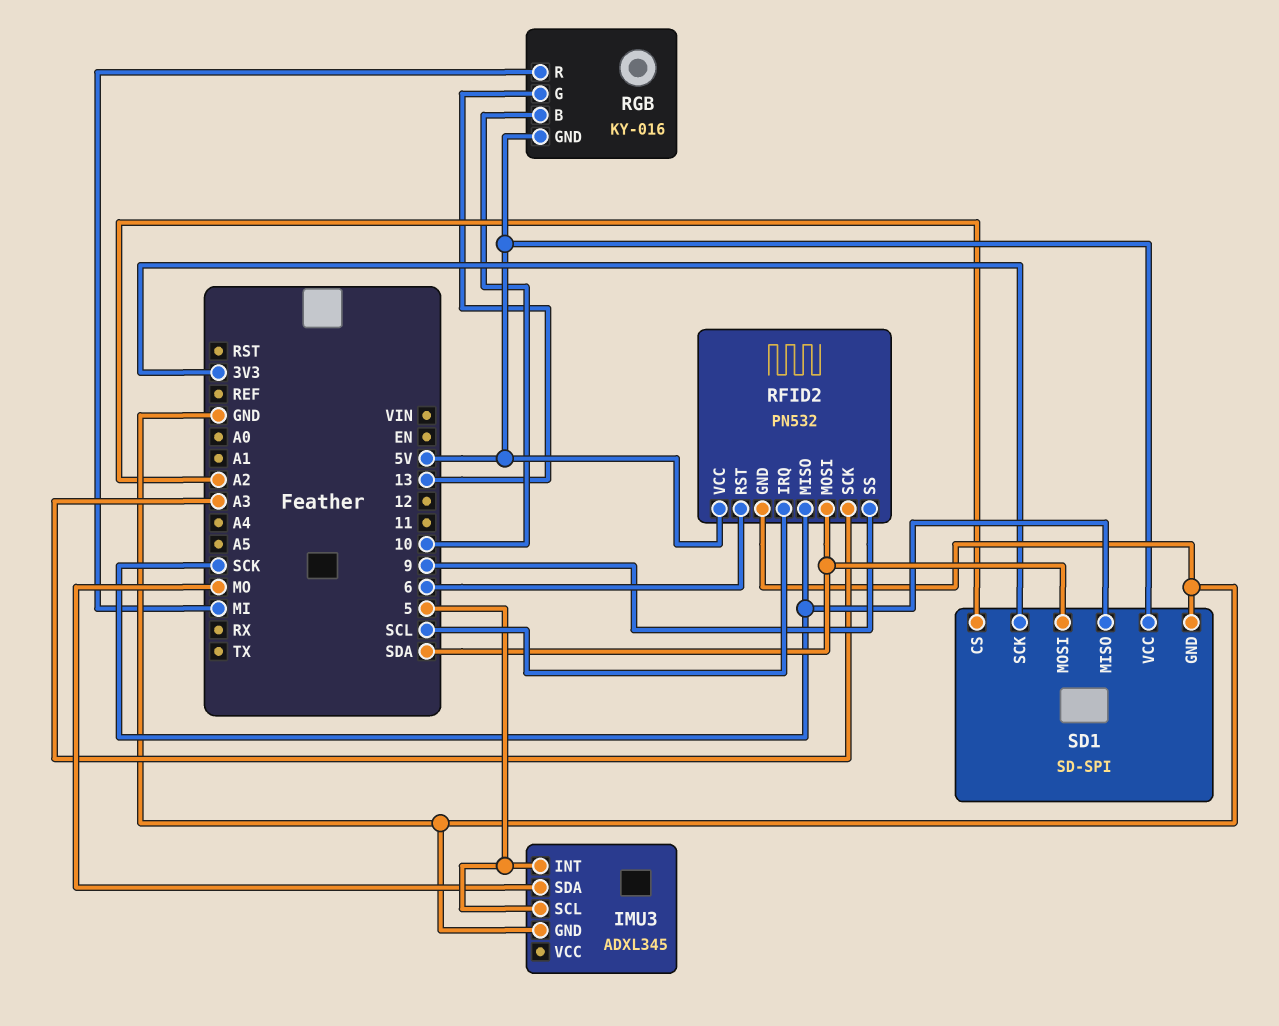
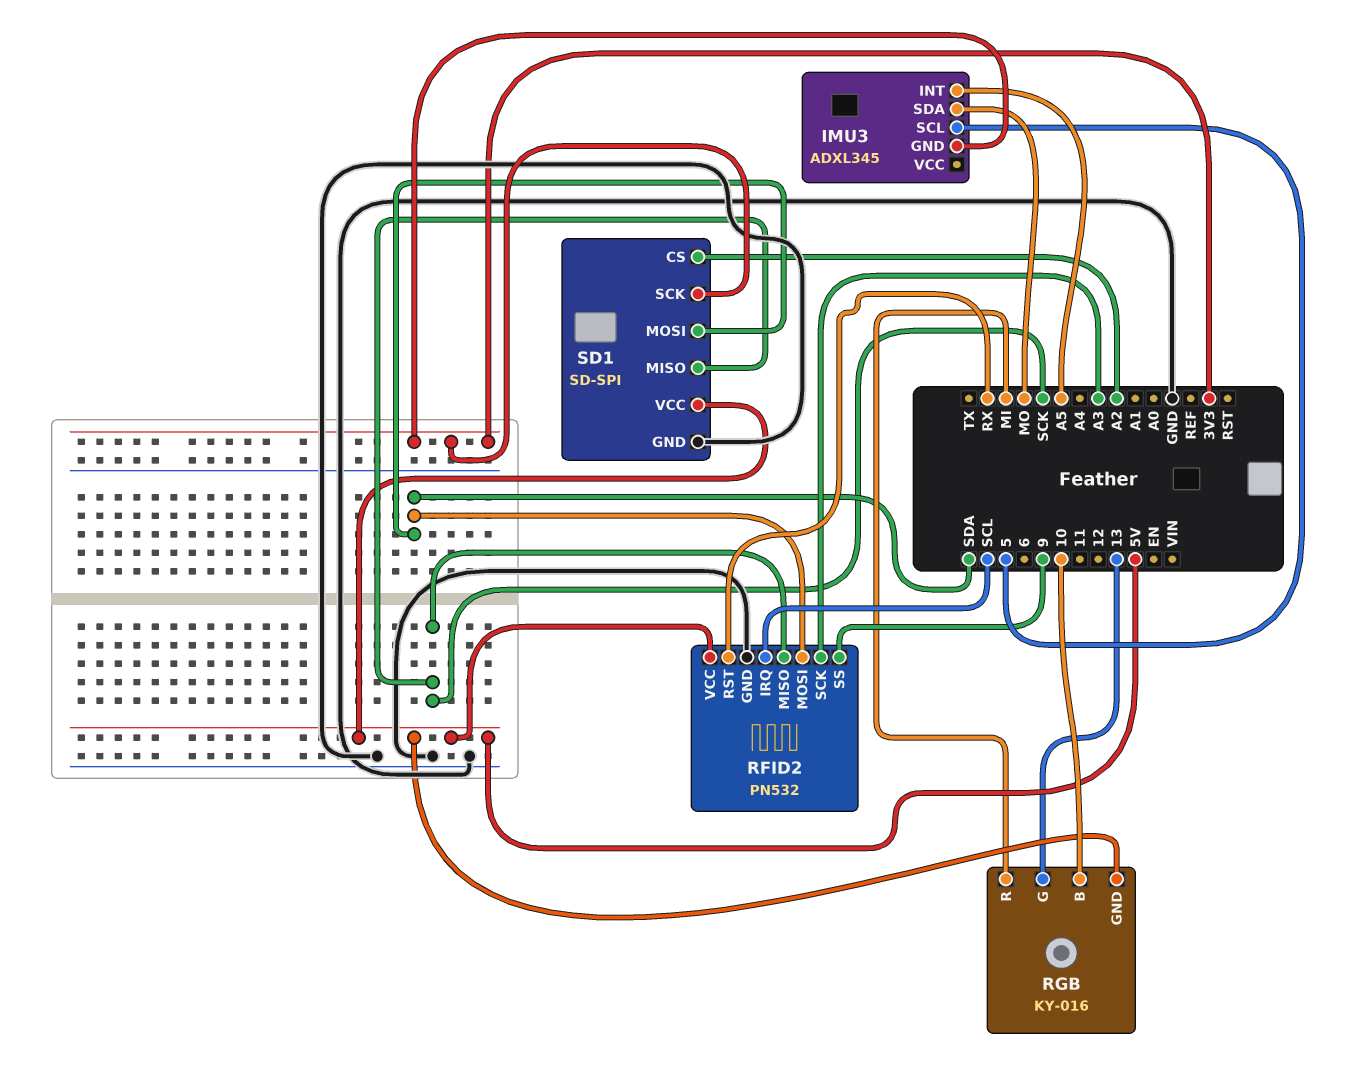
IMU3 pin GND: GND -> 3V3
IMU3 pin INT: 5 -> A5
RFID2 pin RST: 6 -> RX

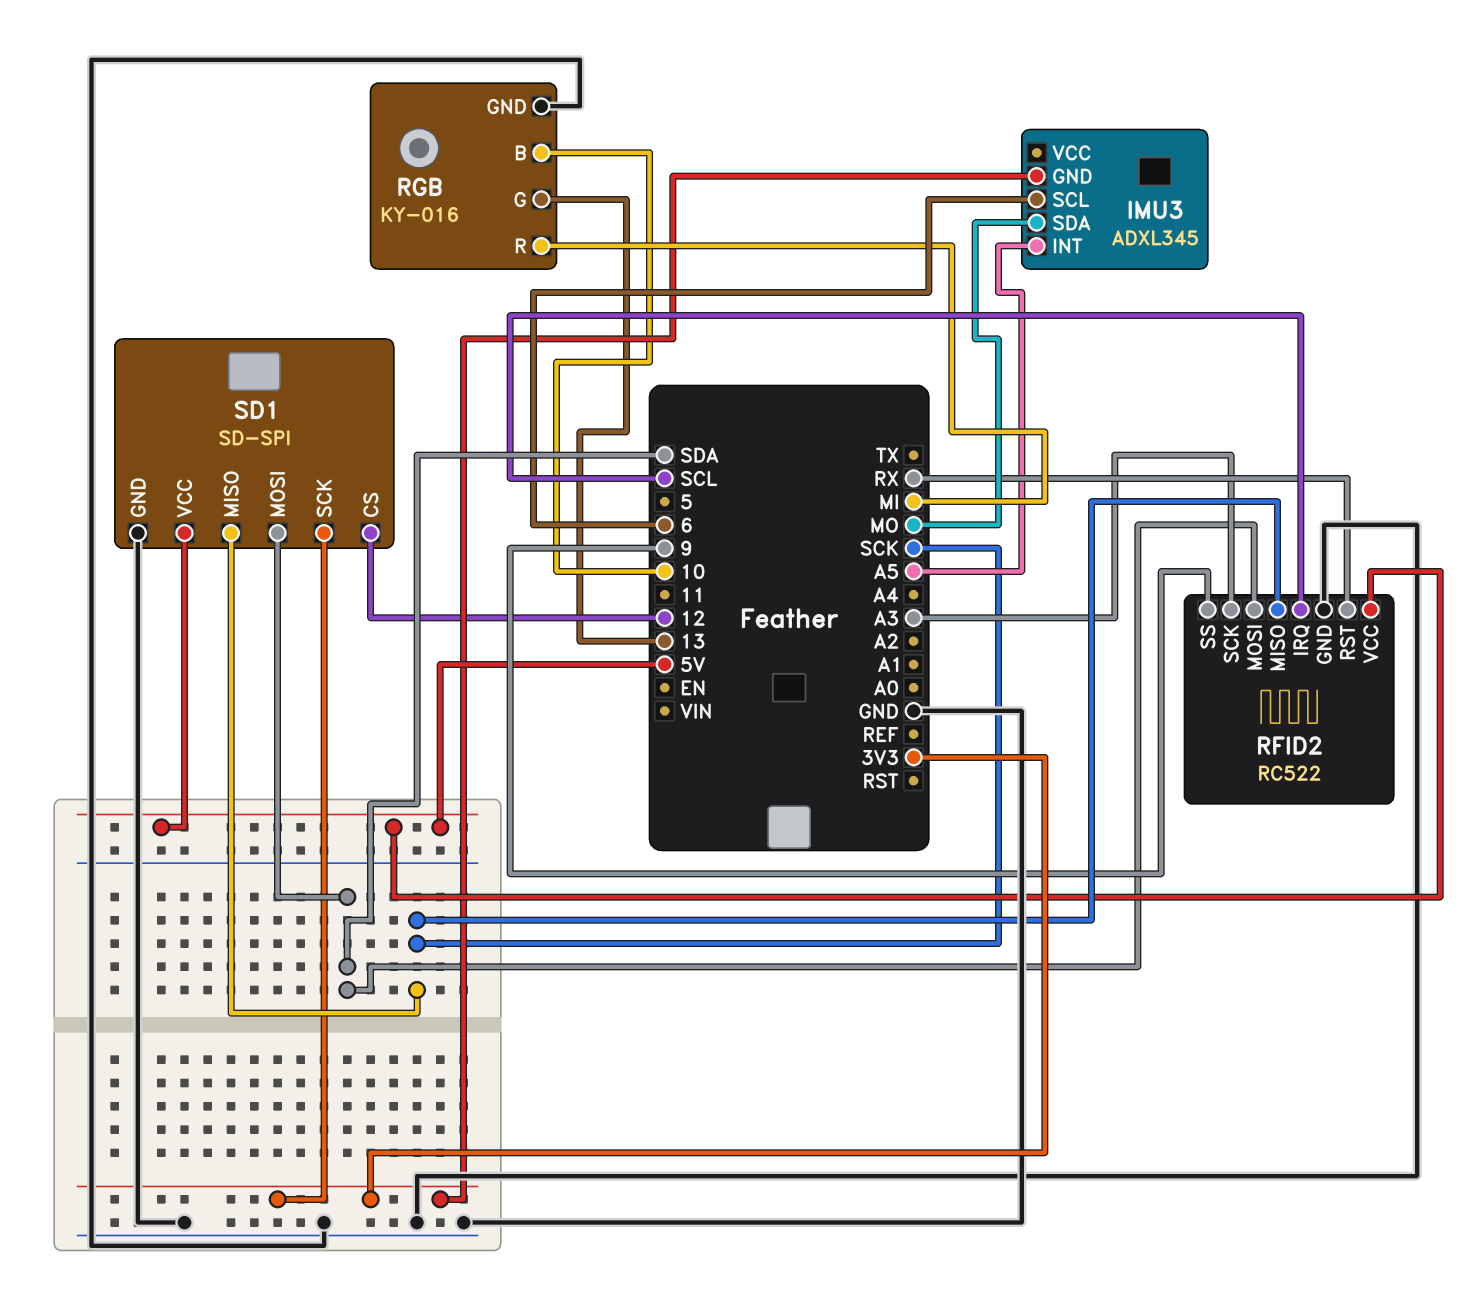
IMU3 pin SCL: 5 -> 6
RFID2: PN532 -> RC522
RGB pin GND: 5V -> GND
SD1 pin CS: A2 -> 12

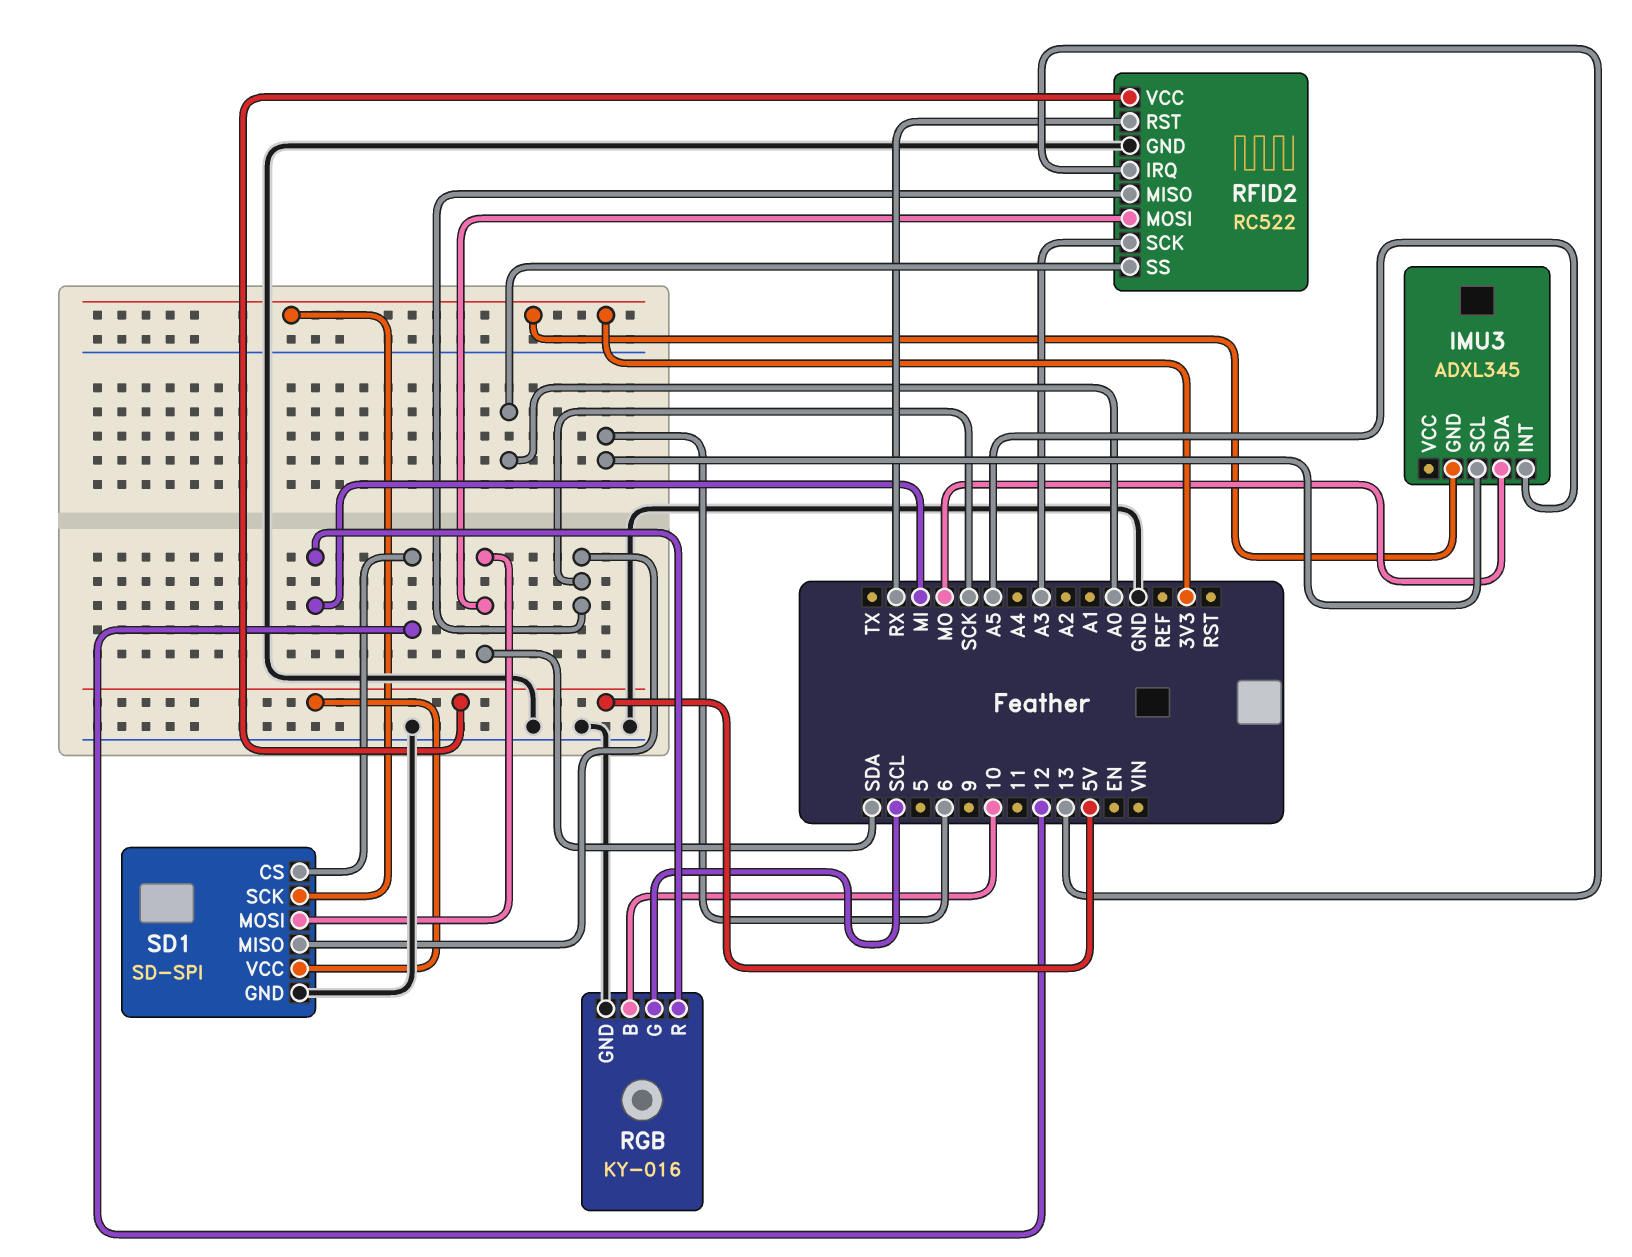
RFID2 pin IRQ: SCL -> 13
RFID2 pin SS: 9 -> A0
RGB pin G: 13 -> SCL

